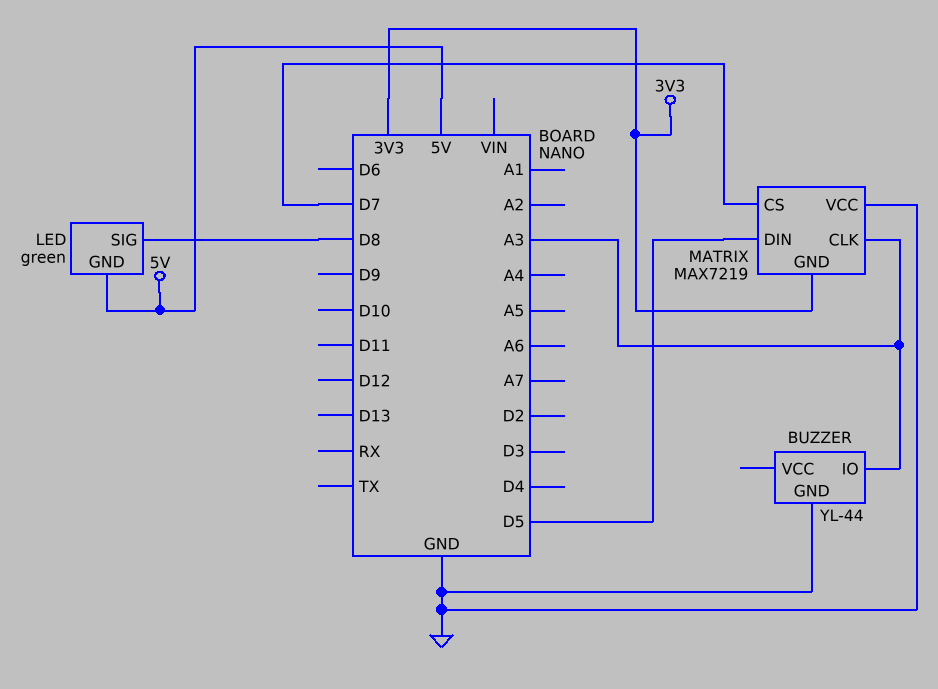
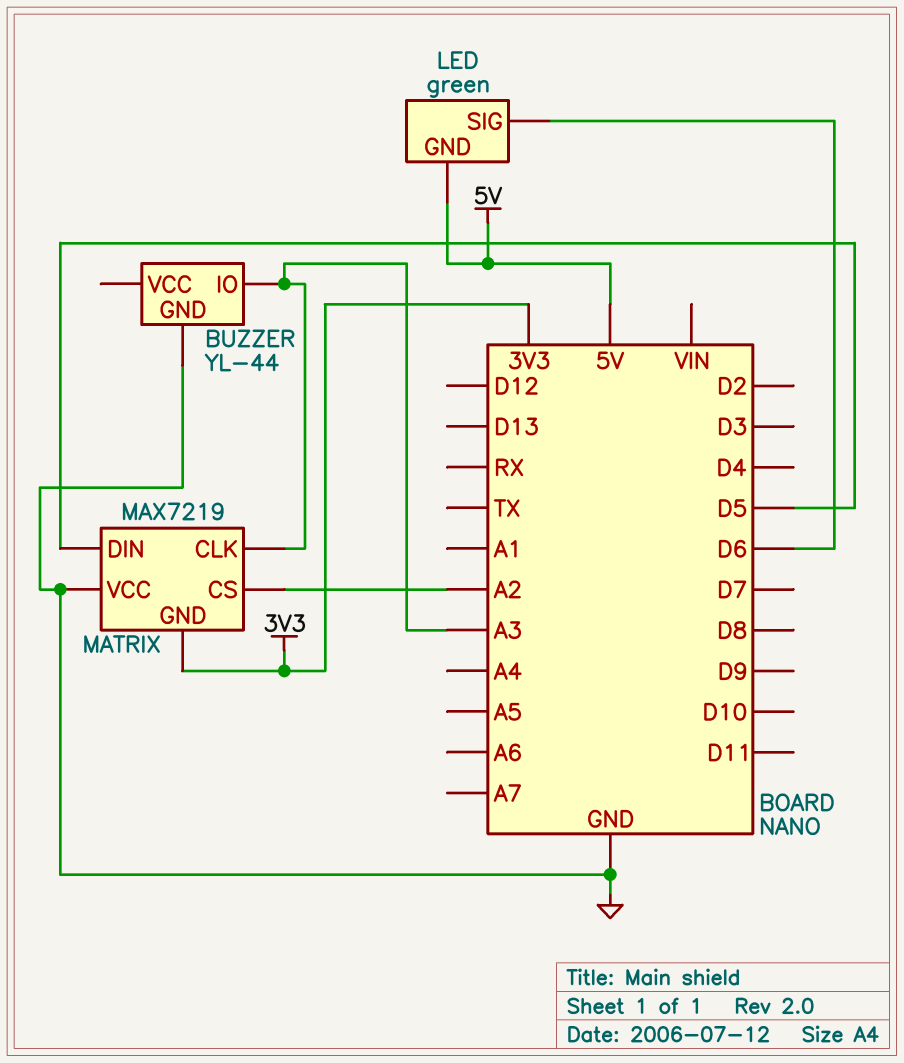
LED pin SIG: D8 -> D6
MATRIX pin CS: D7 -> A2

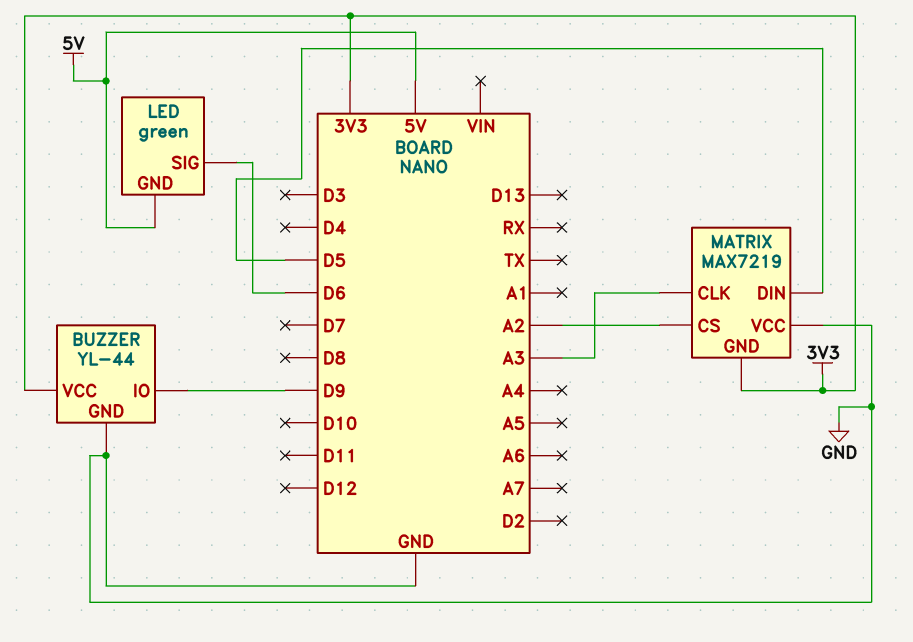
BUZZER pin IO: A3 -> D9
BUZZER pin VCC: none -> 3V3

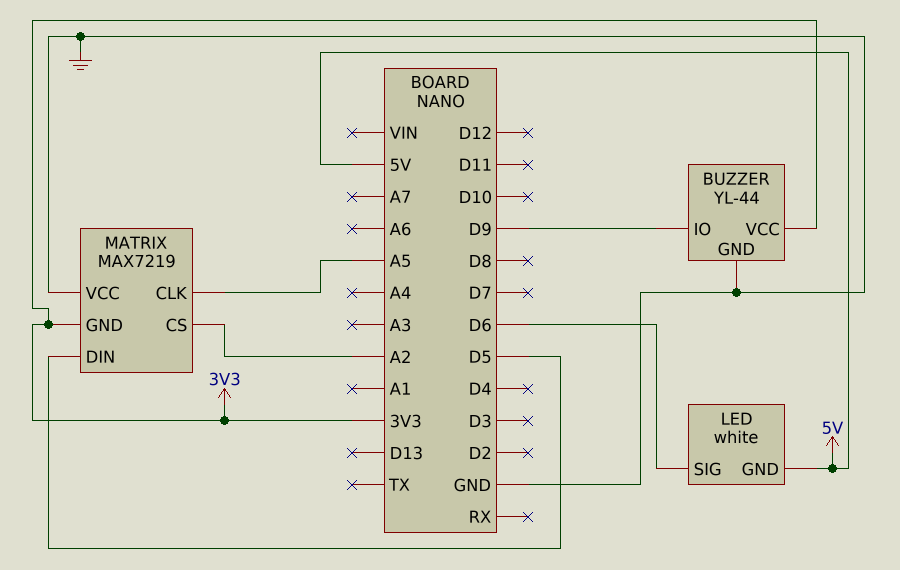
LED: green -> white
MATRIX pin CLK: A3 -> A5

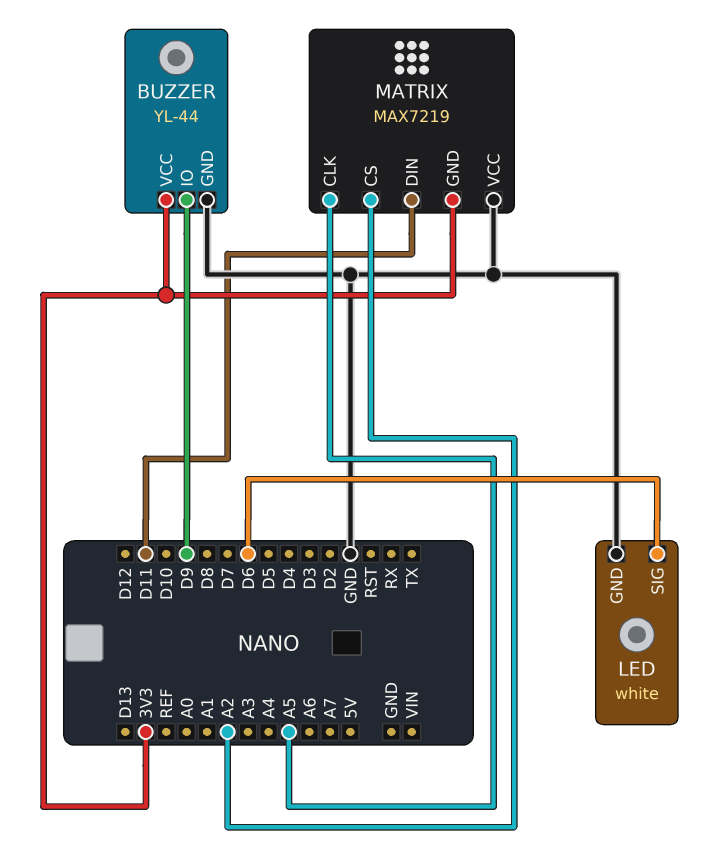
LED pin GND: 5V -> GND
MATRIX pin DIN: D5 -> D11

